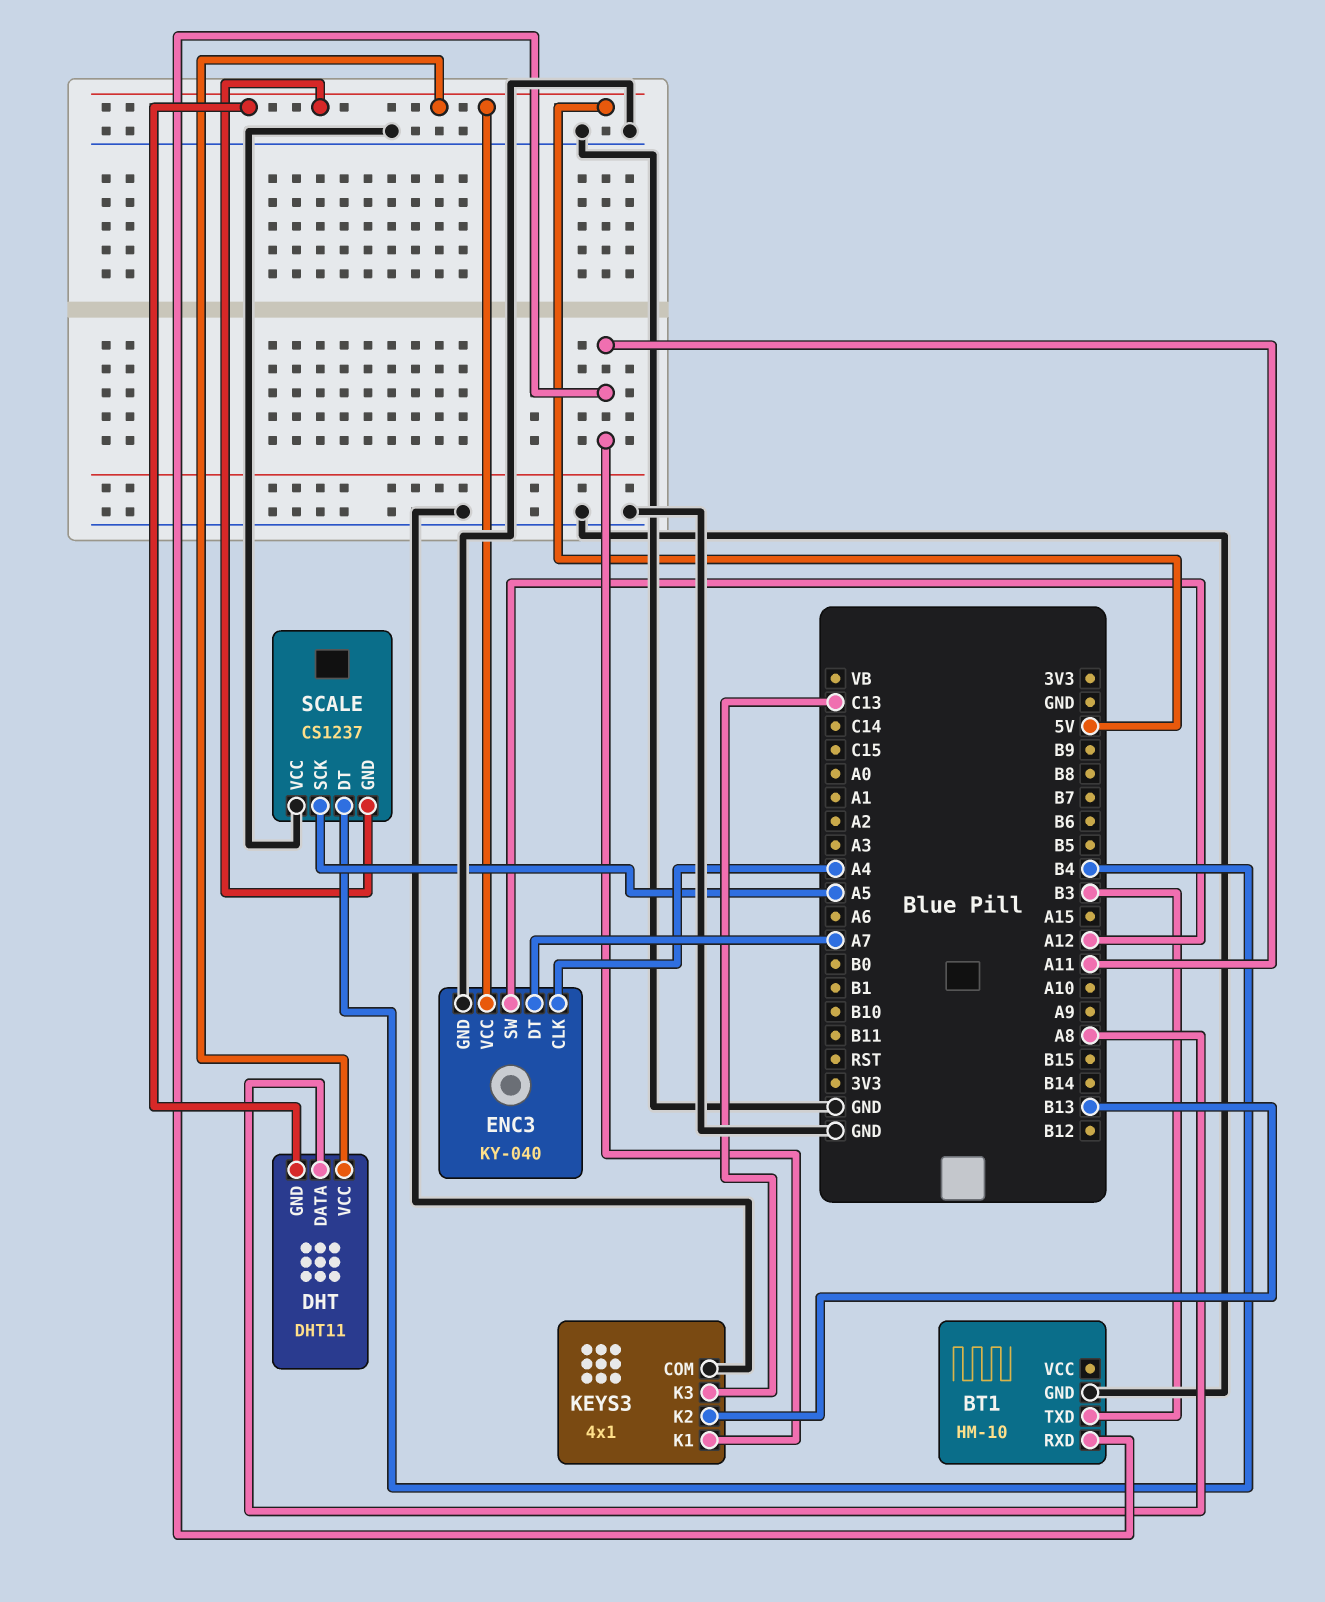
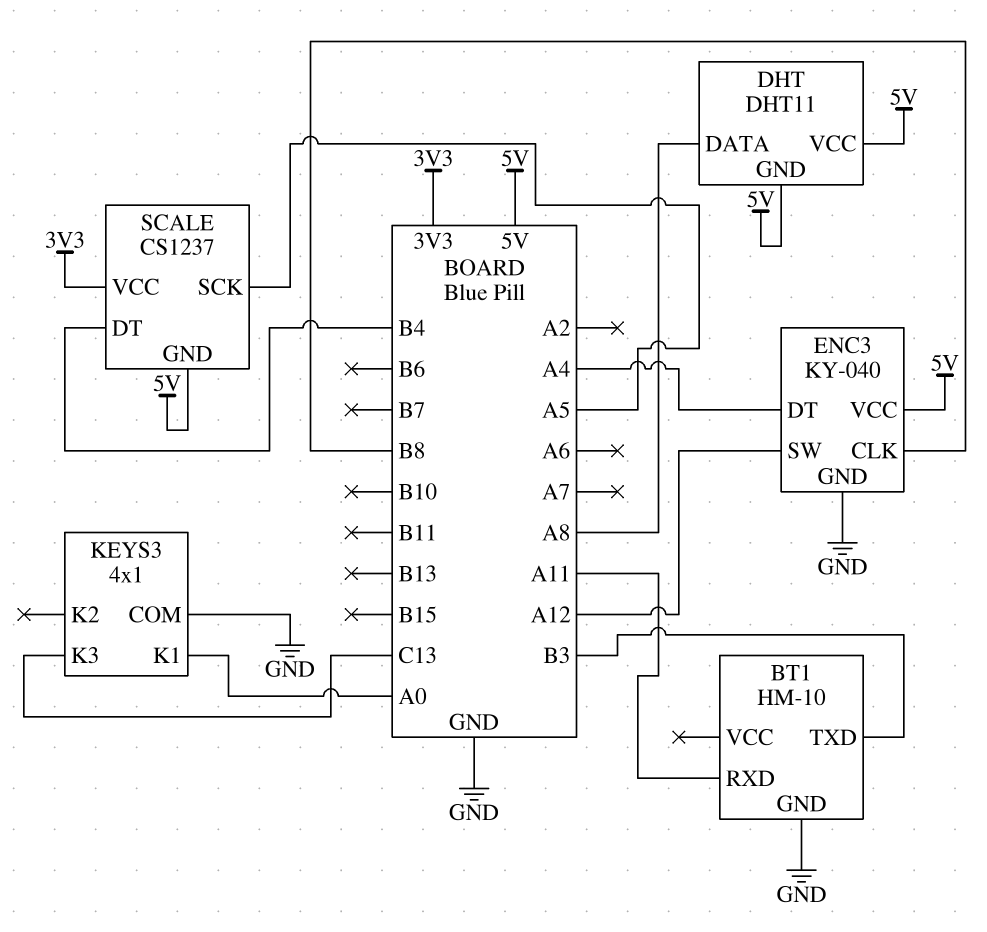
ENC3 pin CLK: A4 -> B8
ENC3 pin DT: A7 -> A4
KEYS3 pin K1: A11 -> A0
KEYS3 pin K2: B13 -> none
SCALE pin VCC: GND -> 3V3

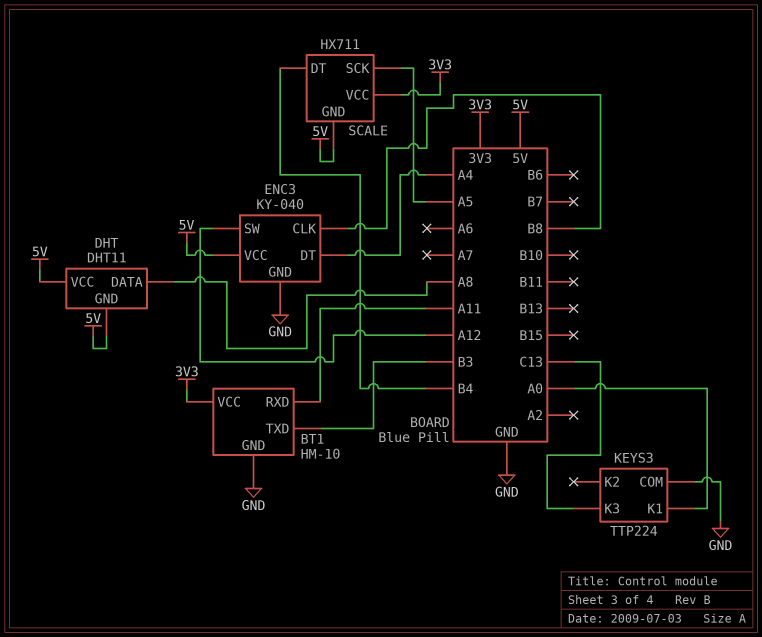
BT1 pin VCC: none -> 3V3
KEYS3: 4x1 -> TTP224
SCALE: CS1237 -> HX711

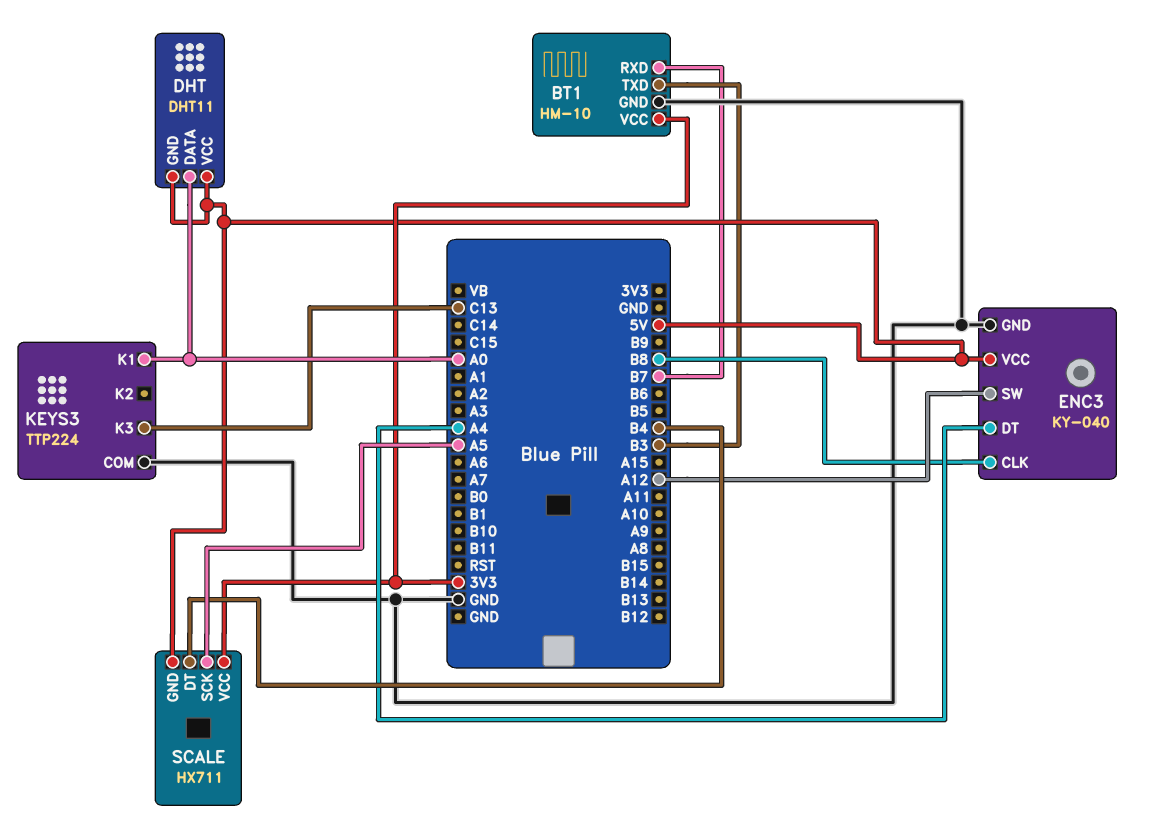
BT1 pin RXD: A11 -> B7
DHT pin DATA: A8 -> A0

